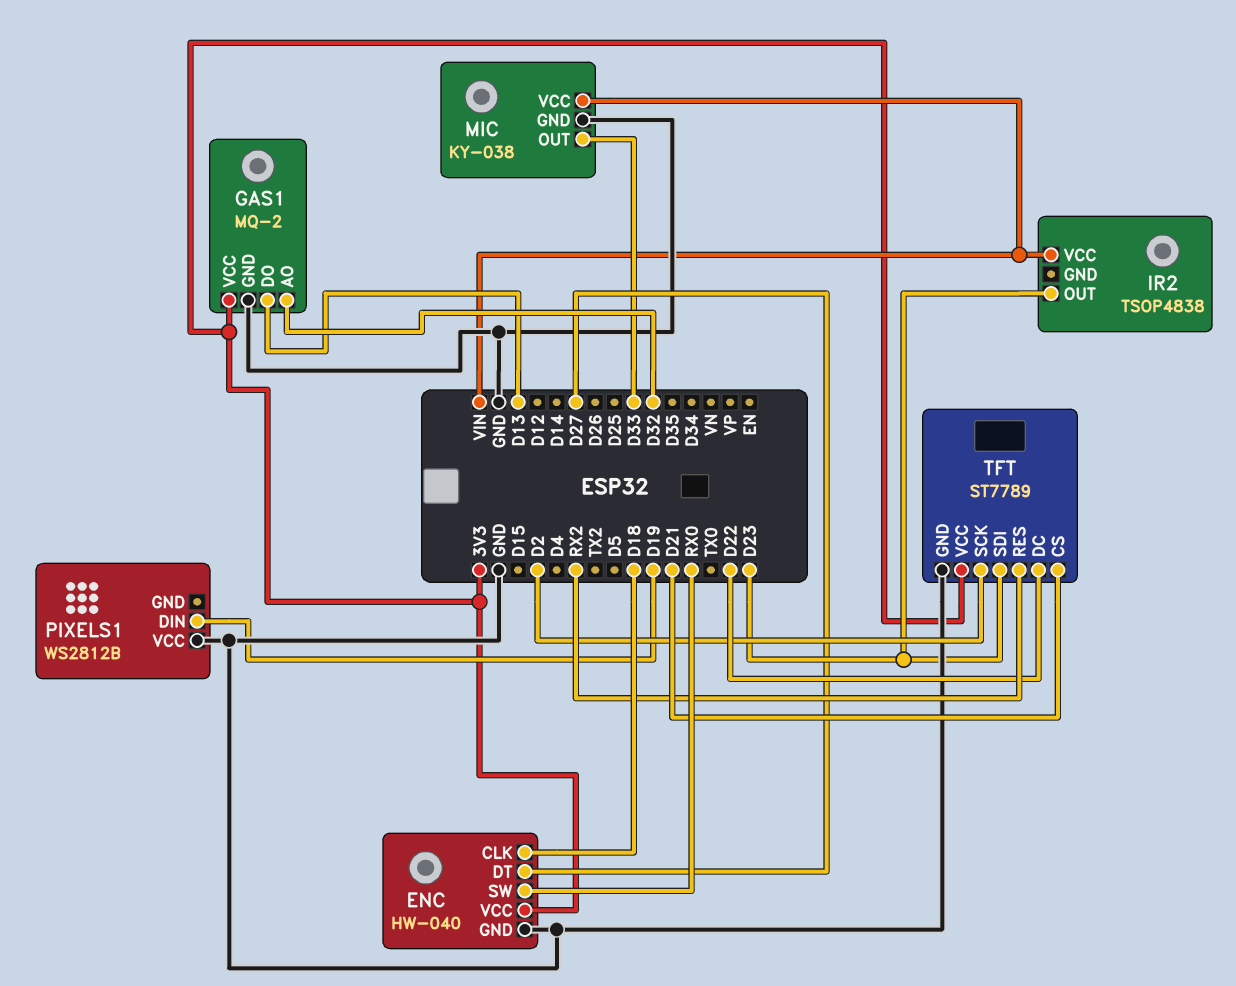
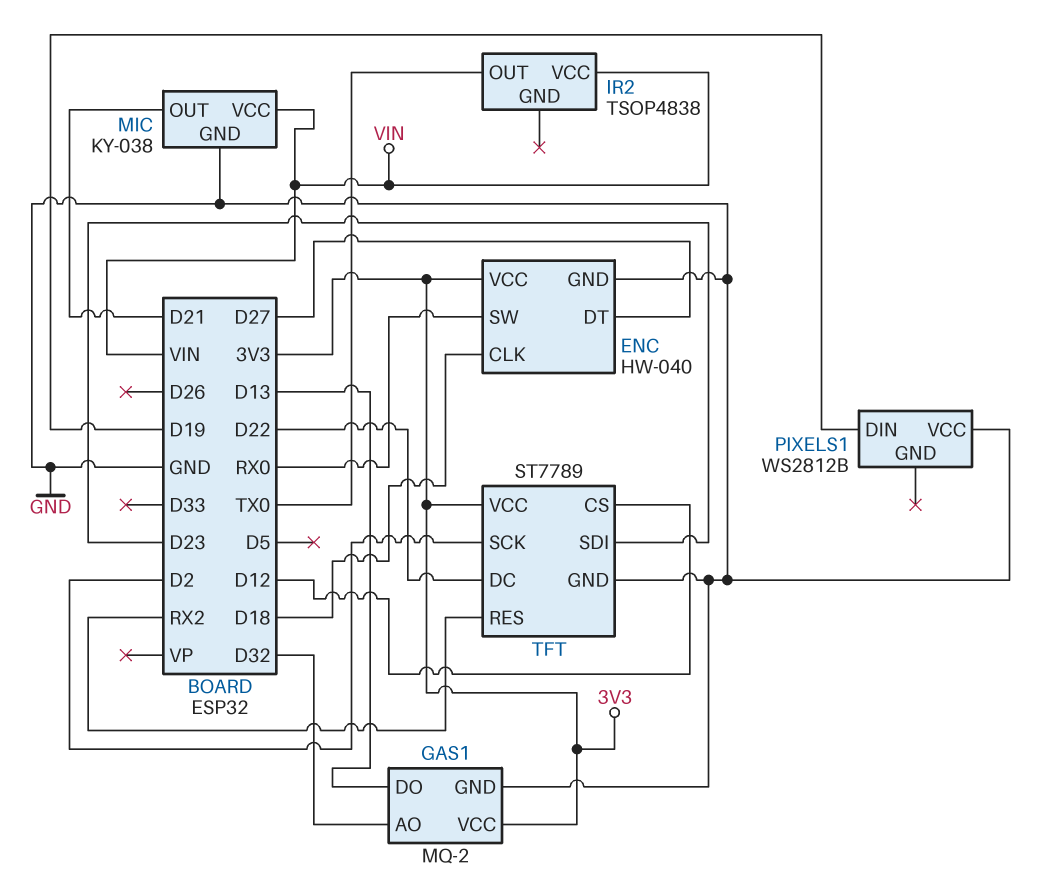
IR2 pin OUT: D23 -> TX0
MIC pin OUT: D33 -> D21
TFT pin CS: D21 -> D12

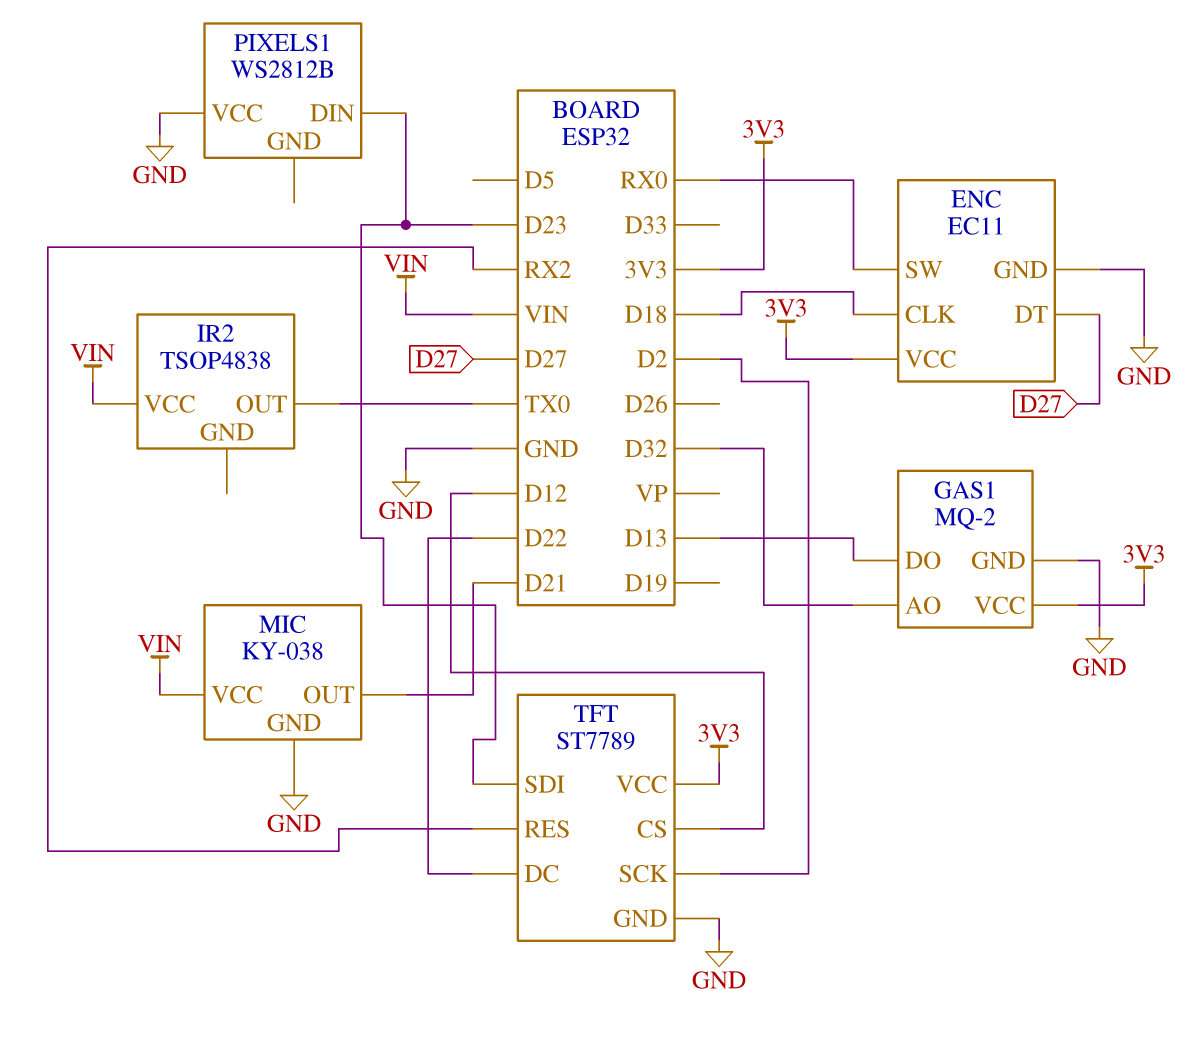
ENC: HW-040 -> EC11
PIXELS1 pin DIN: D19 -> D23

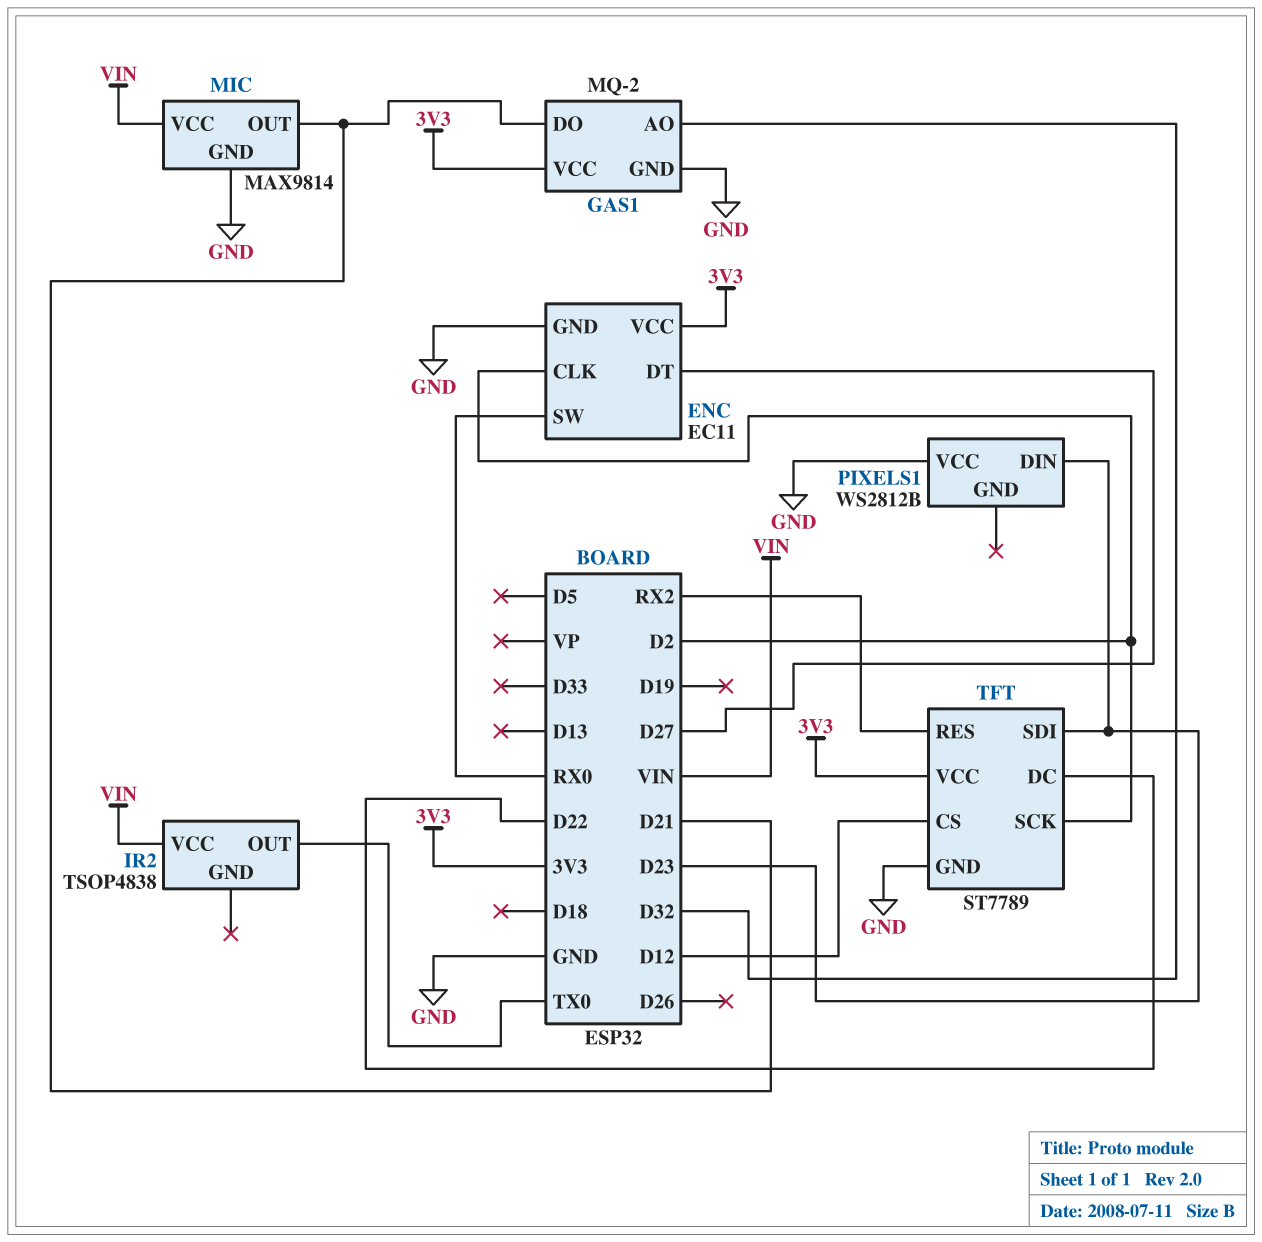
ENC pin CLK: D18 -> D2
GAS1 pin DO: D13 -> D21
MIC: KY-038 -> MAX9814

